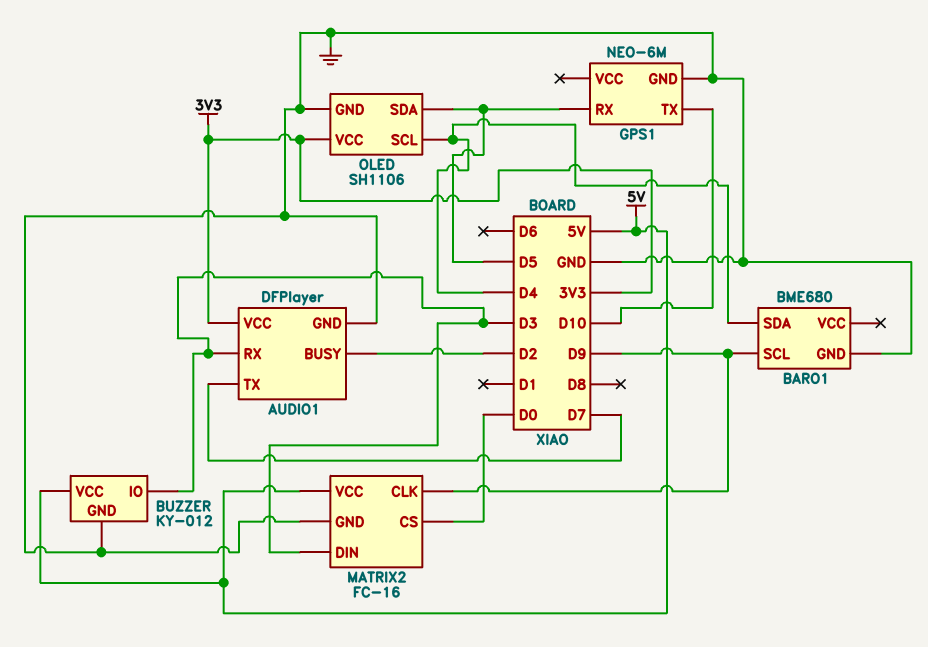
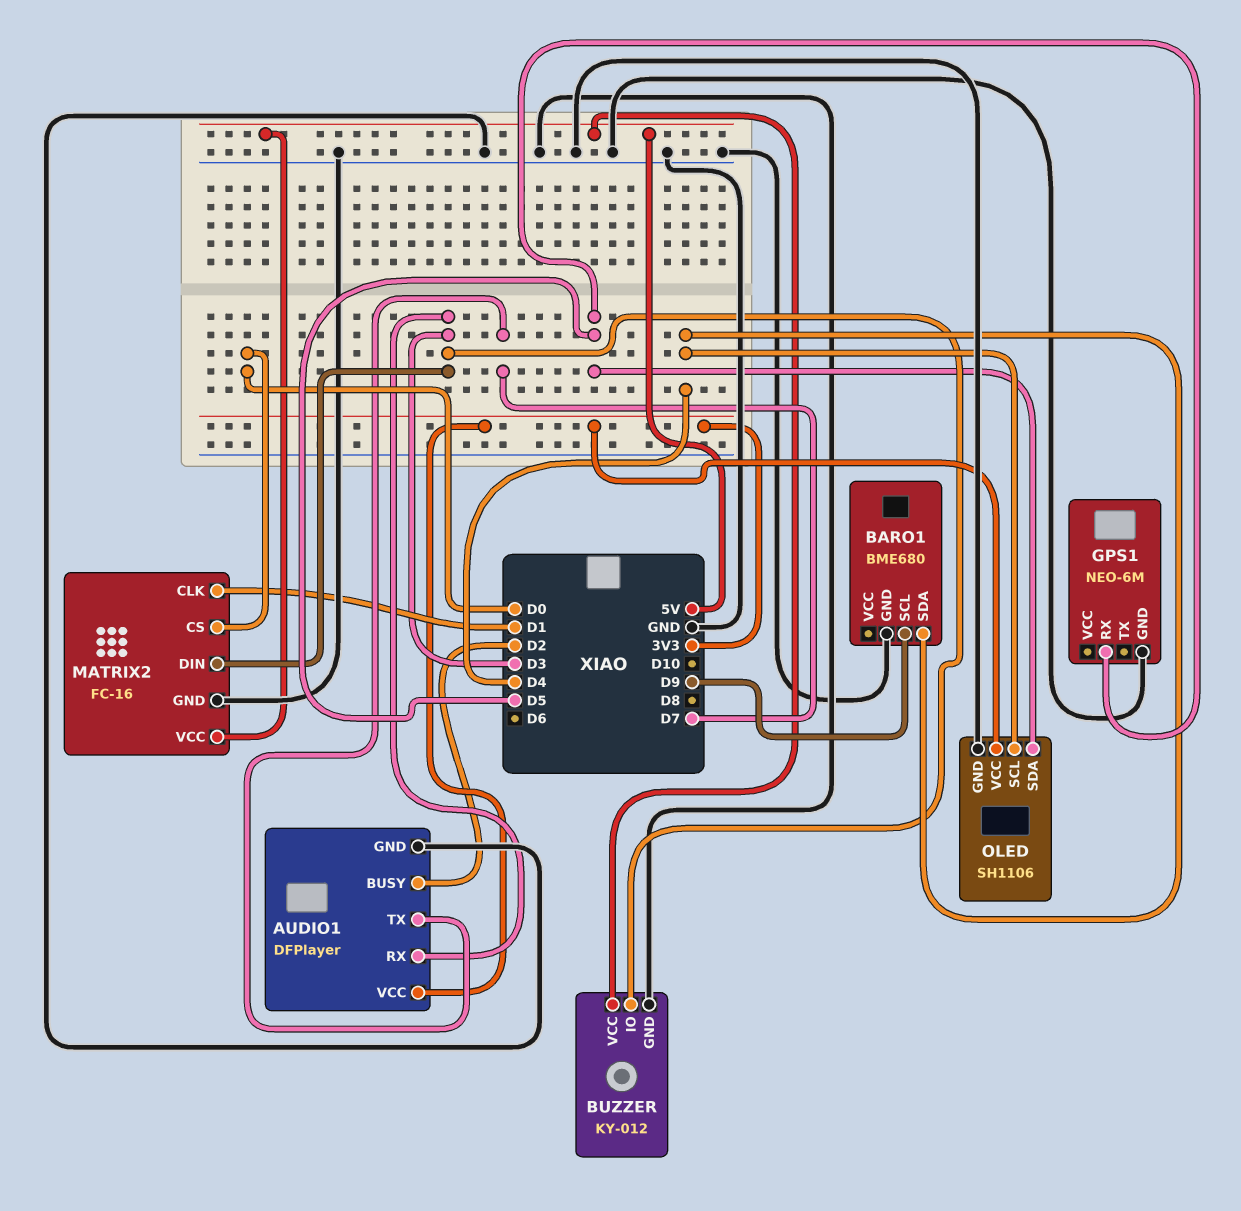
GPS1 pin TX: D10 -> none
MATRIX2 pin CLK: D9 -> D1

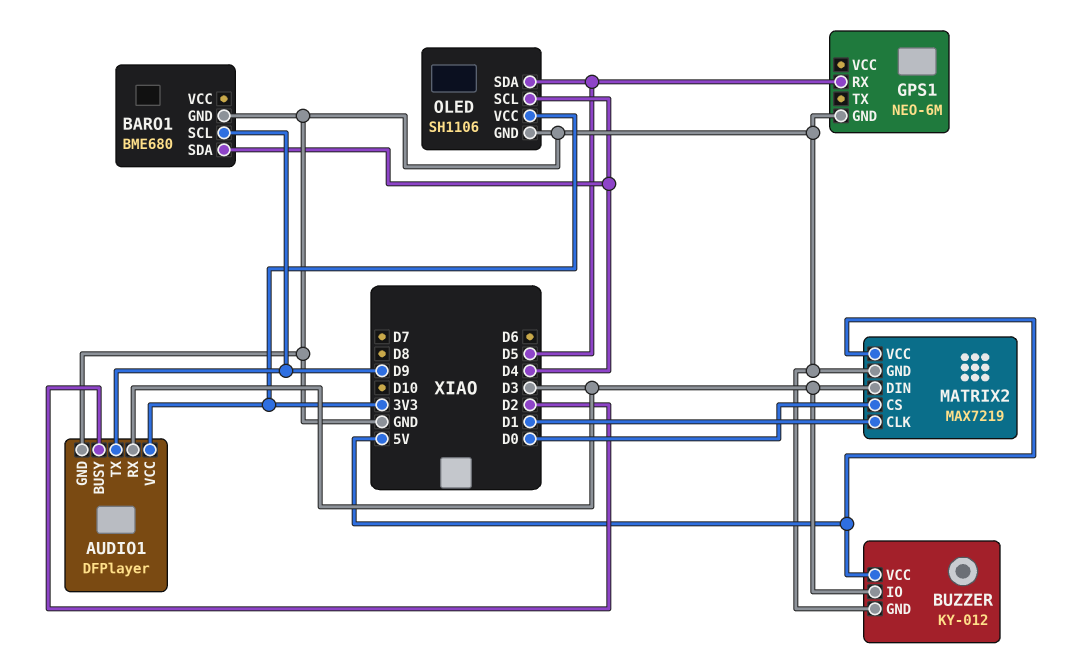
AUDIO1 pin TX: D7 -> D9
MATRIX2: FC-16 -> MAX7219

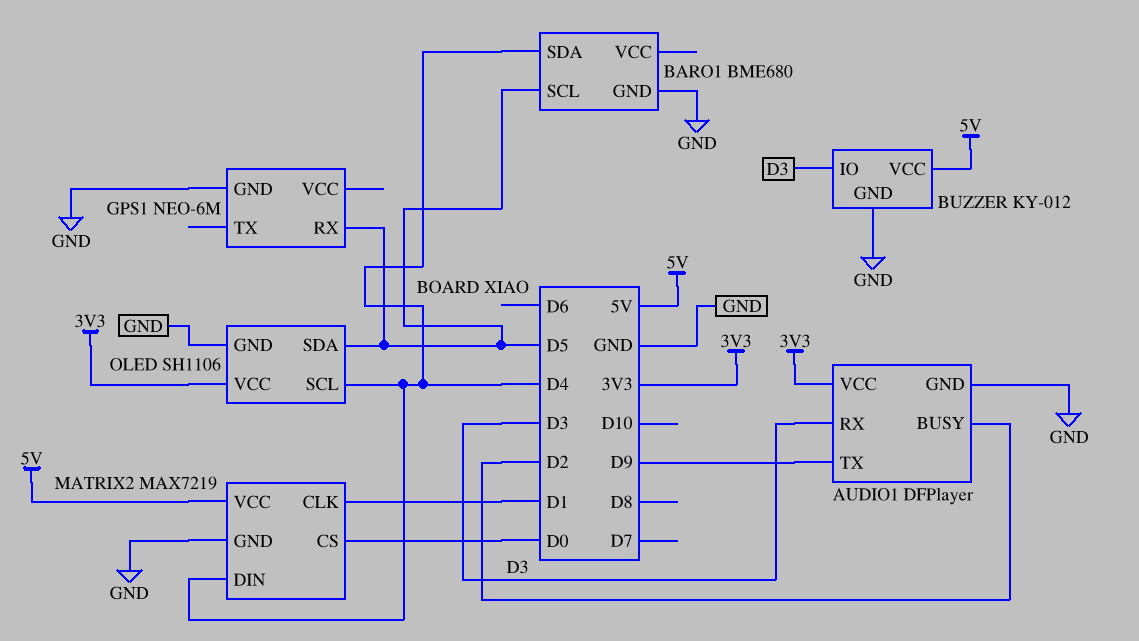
BARO1 pin SCL: D9 -> D5
MATRIX2 pin DIN: D3 -> D4

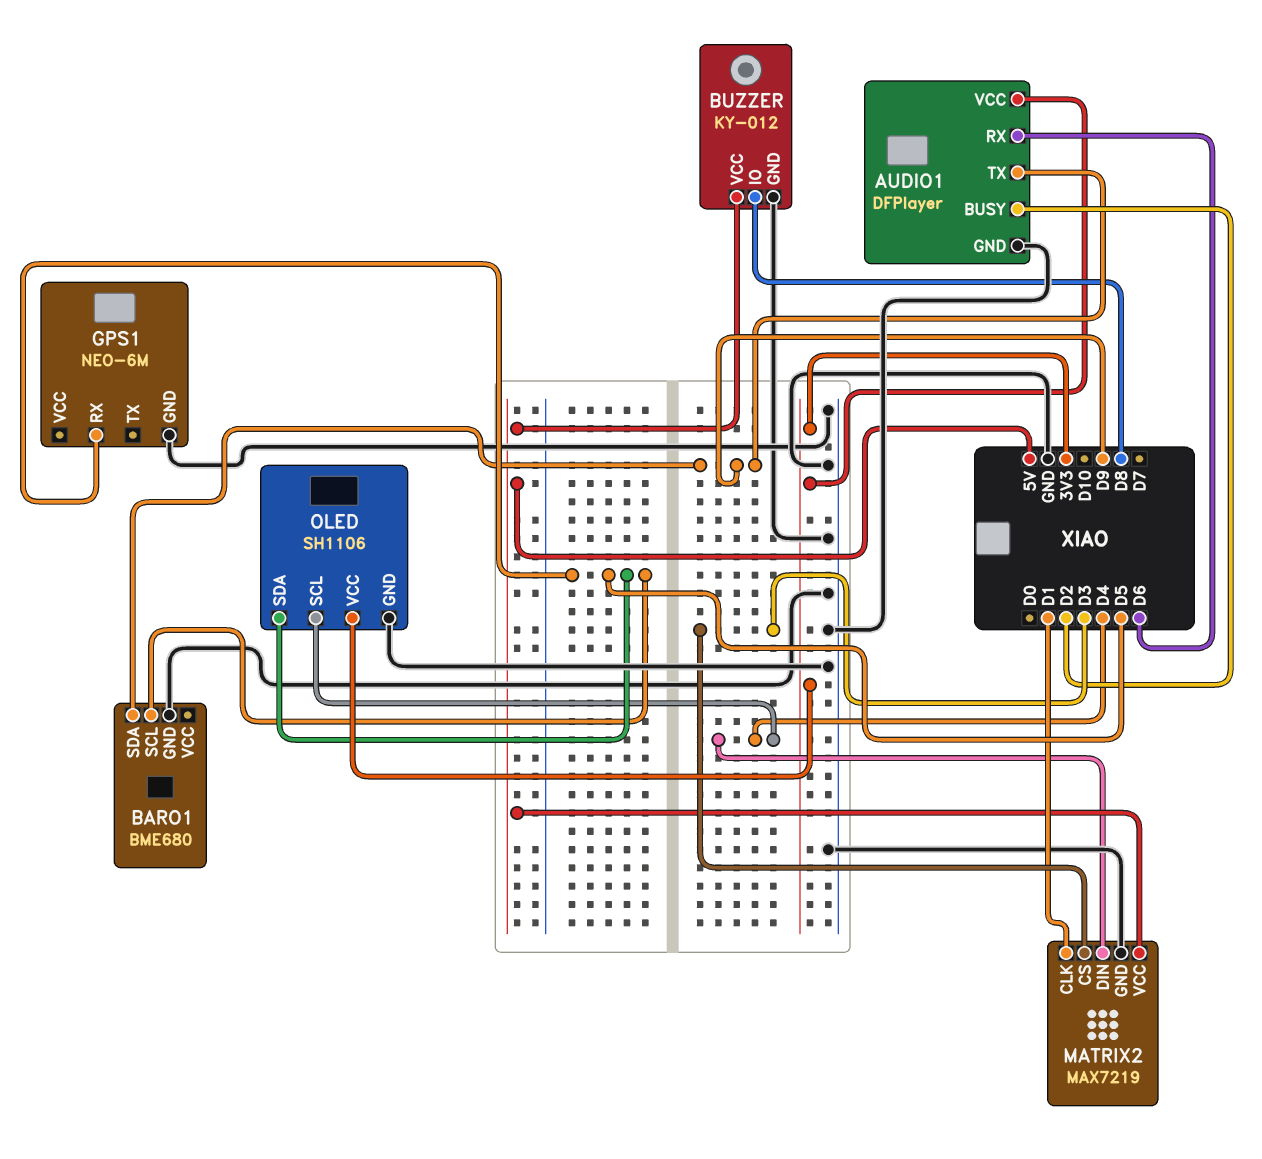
AUDIO1 pin RX: D3 -> D6
BARO1 pin SDA: D4 -> D9
BUZZER pin IO: D3 -> D8
MATRIX2 pin CS: D0 -> D3

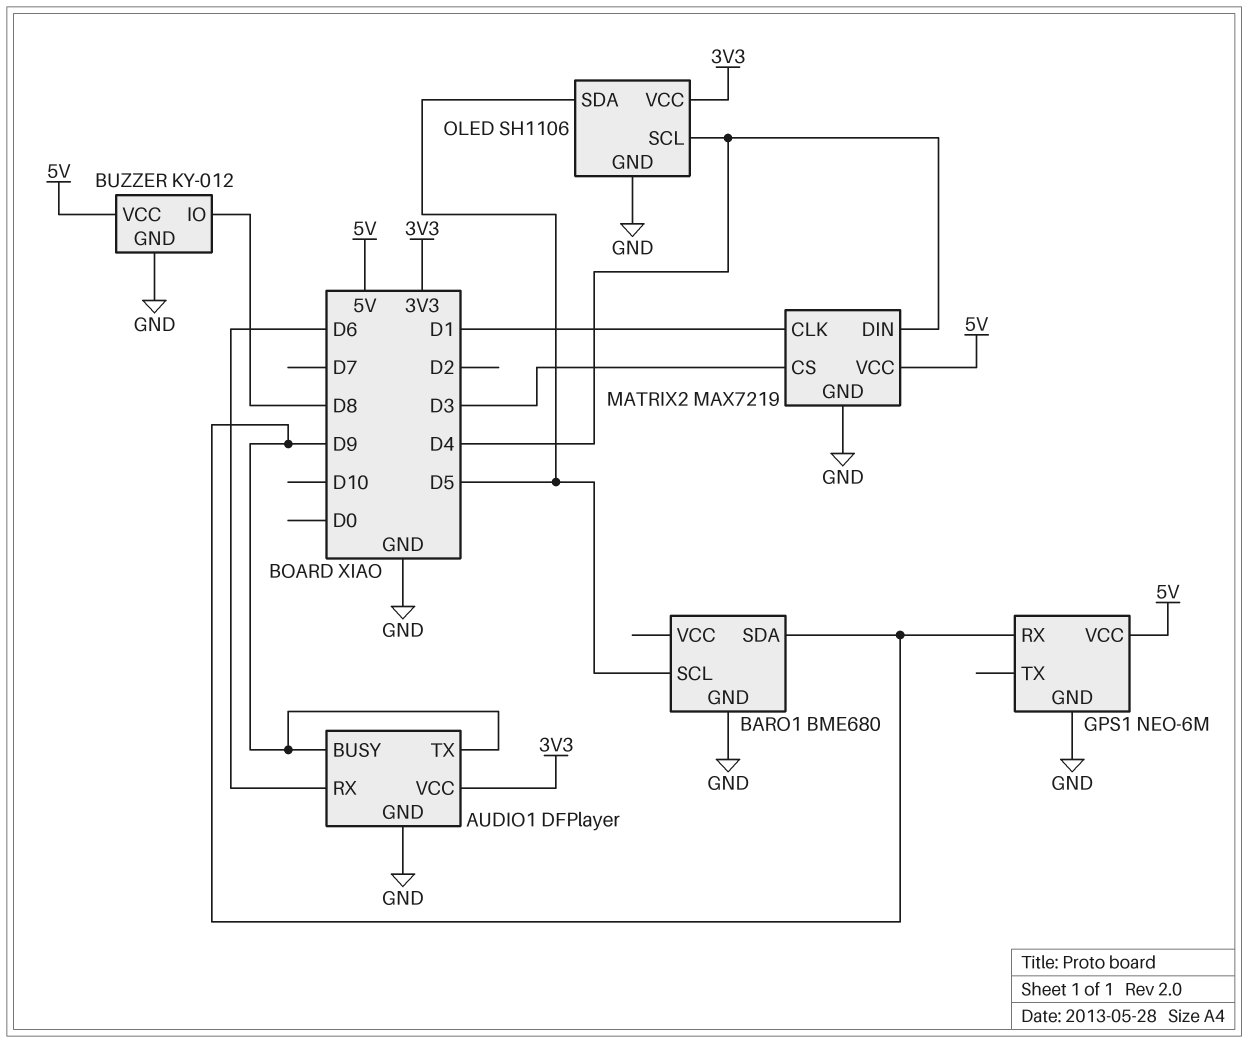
AUDIO1 pin BUSY: D2 -> D9
GPS1 pin RX: D5 -> D9
GPS1 pin VCC: none -> 5V

